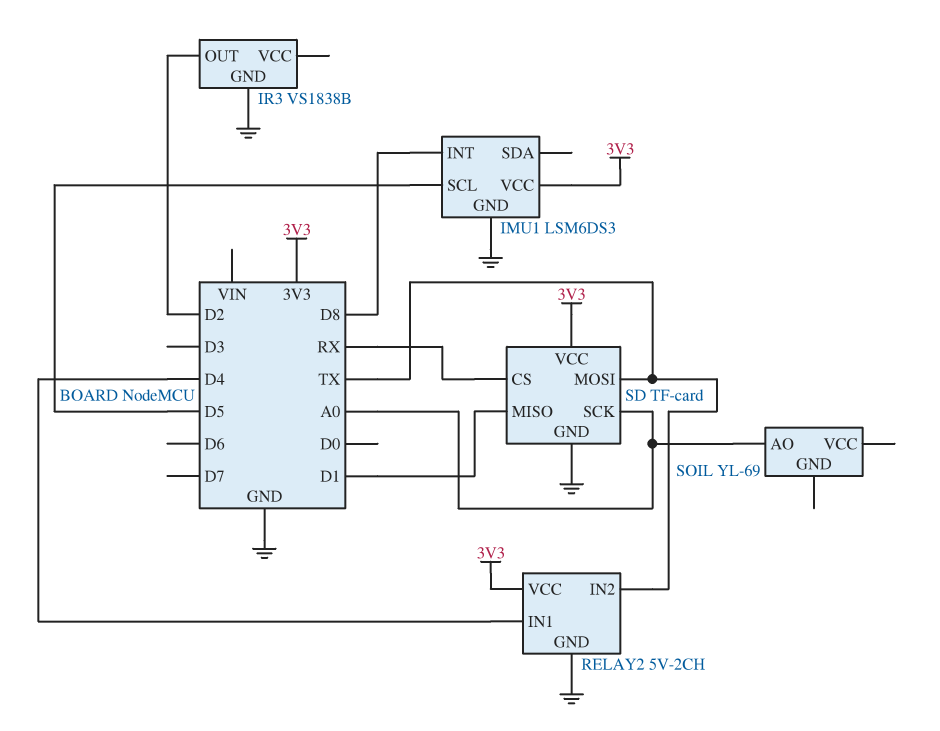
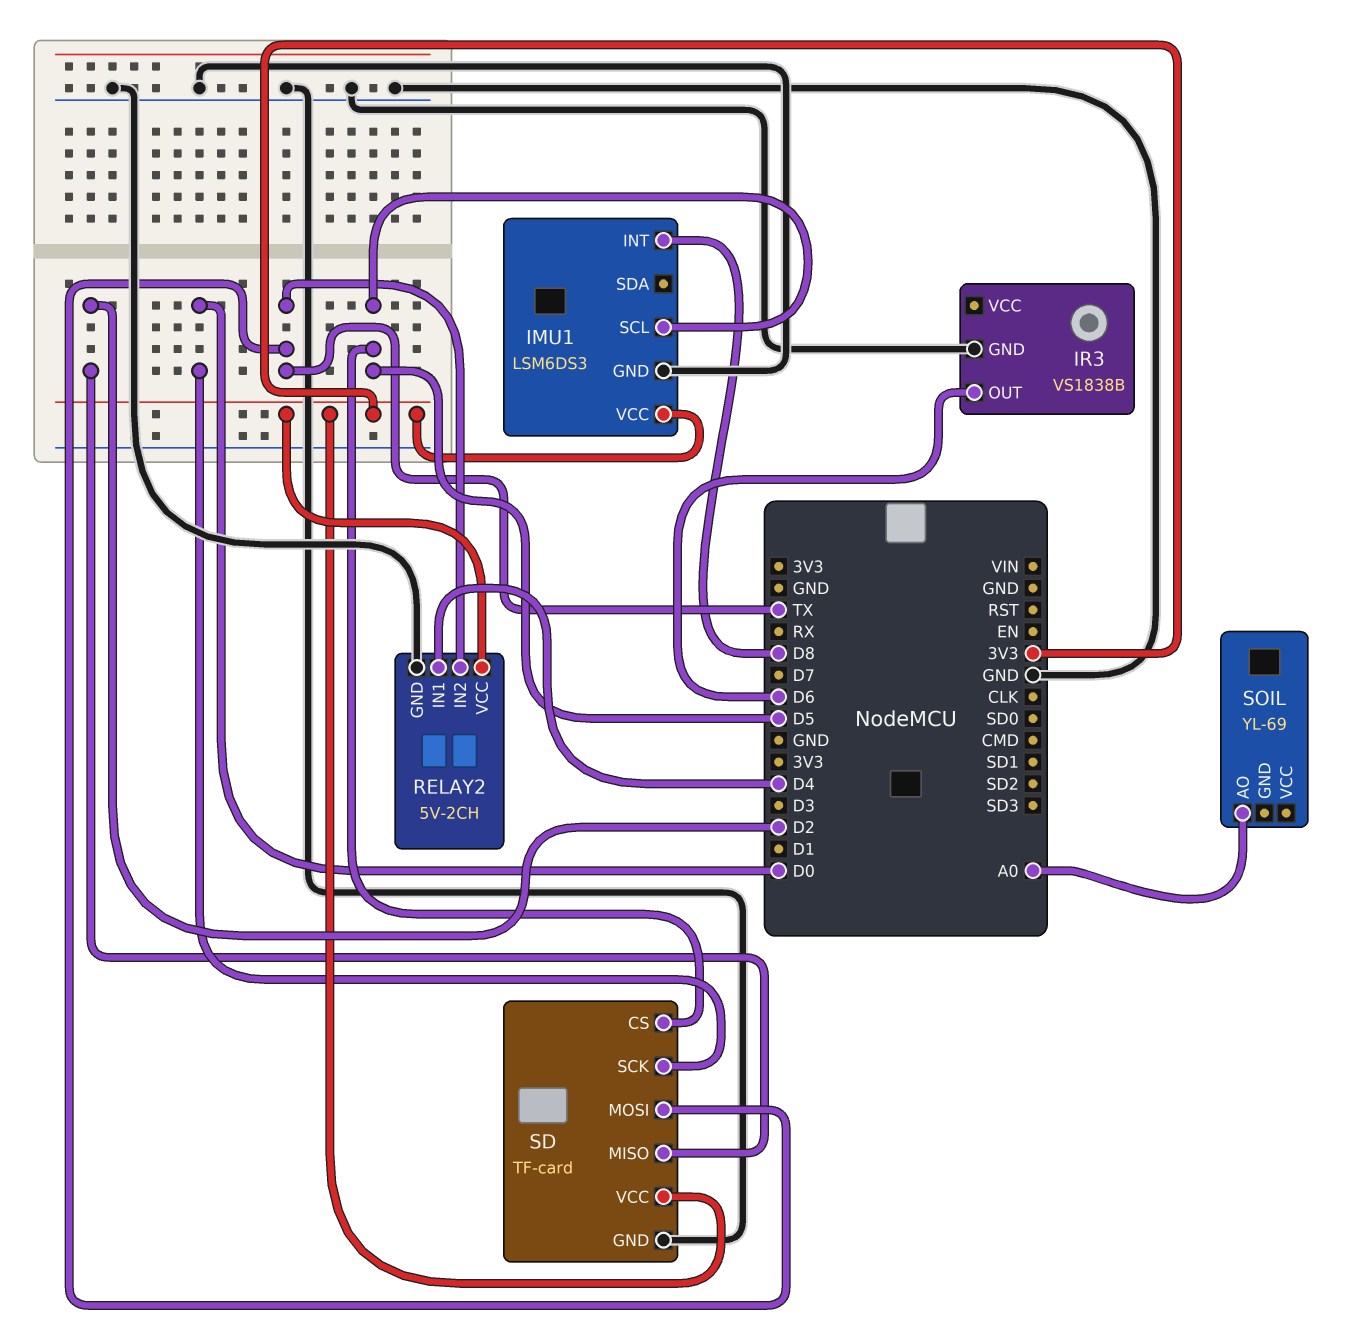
IR3 pin OUT: D2 -> D6
SD pin CS: RX -> D5
SD pin MISO: D1 -> D2
SD pin SCK: A0 -> D0

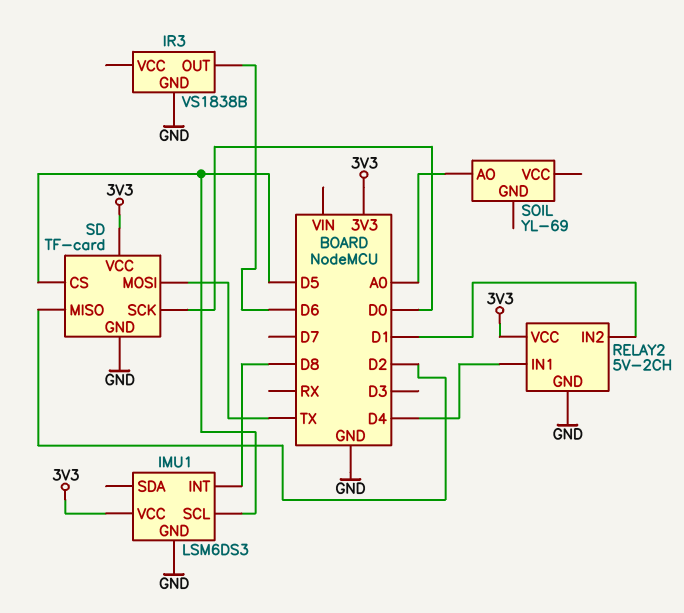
RELAY2 pin IN2: TX -> D1

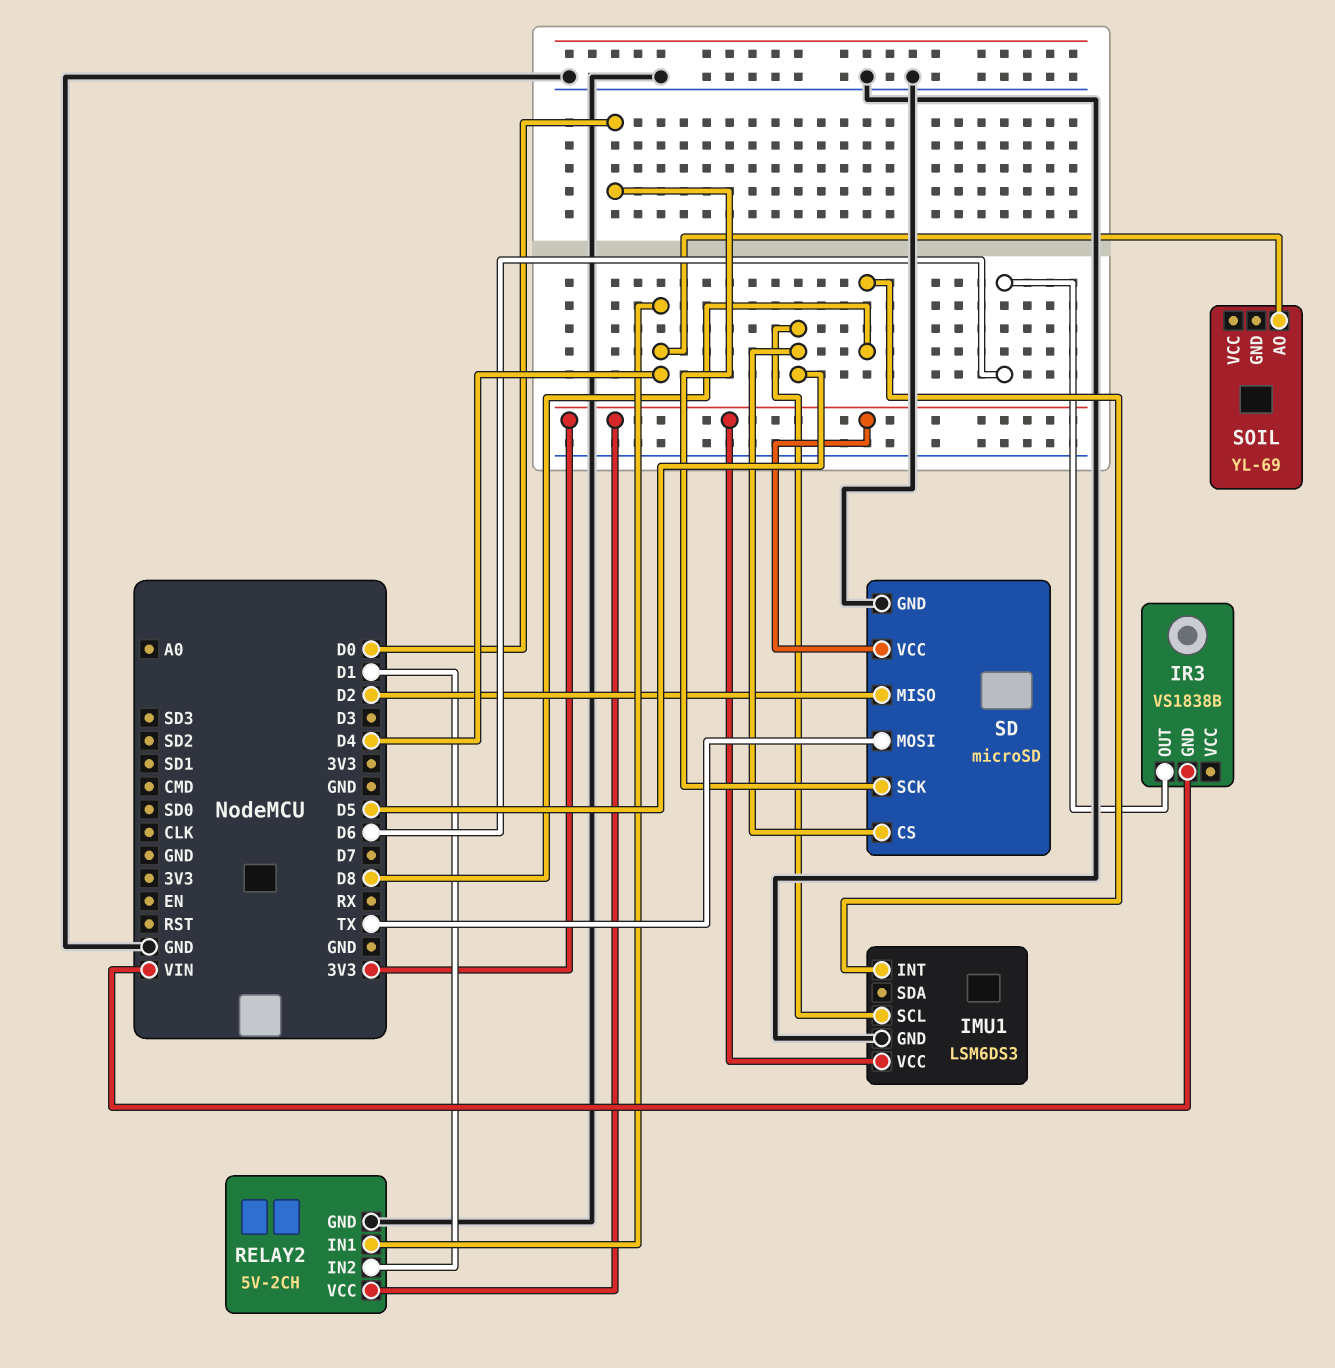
IR3 pin GND: GND -> VIN
SD: TF-card -> microSD
SOIL pin AO: A0 -> D4

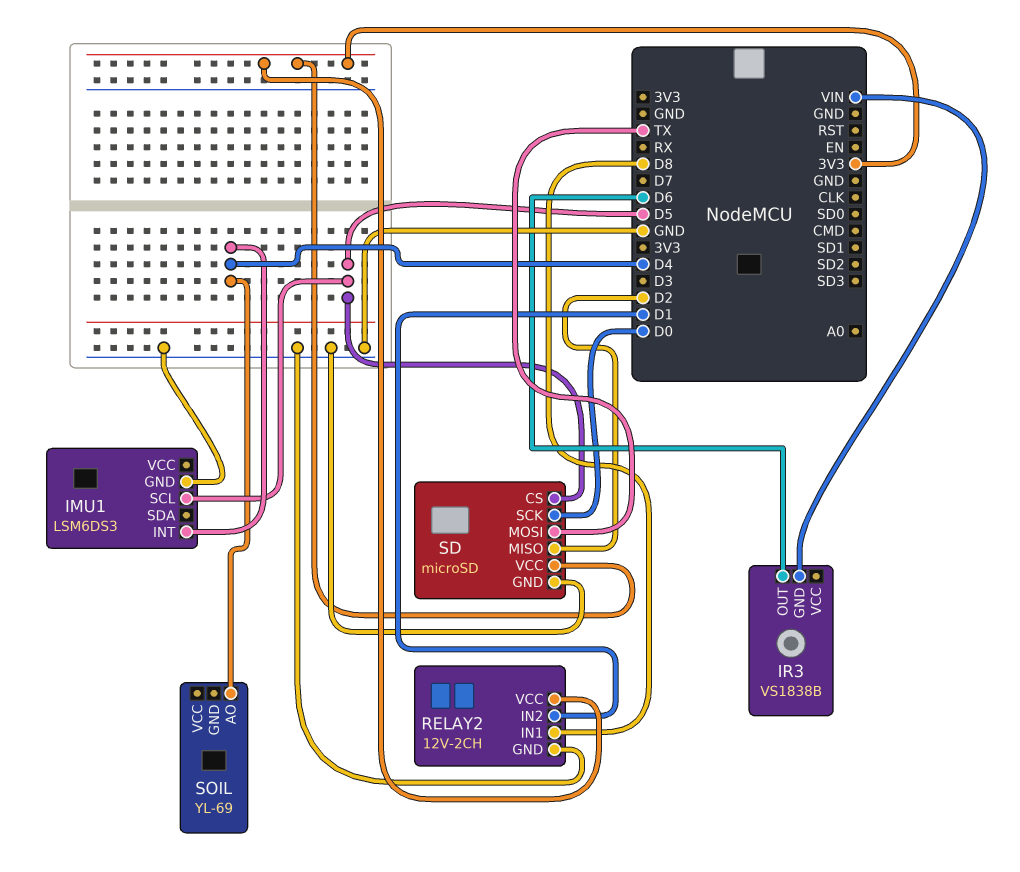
IMU1 pin INT: D8 -> D4
IMU1 pin VCC: 3V3 -> none
RELAY2: 5V-2CH -> 12V-2CH
RELAY2 pin IN1: D4 -> D8

